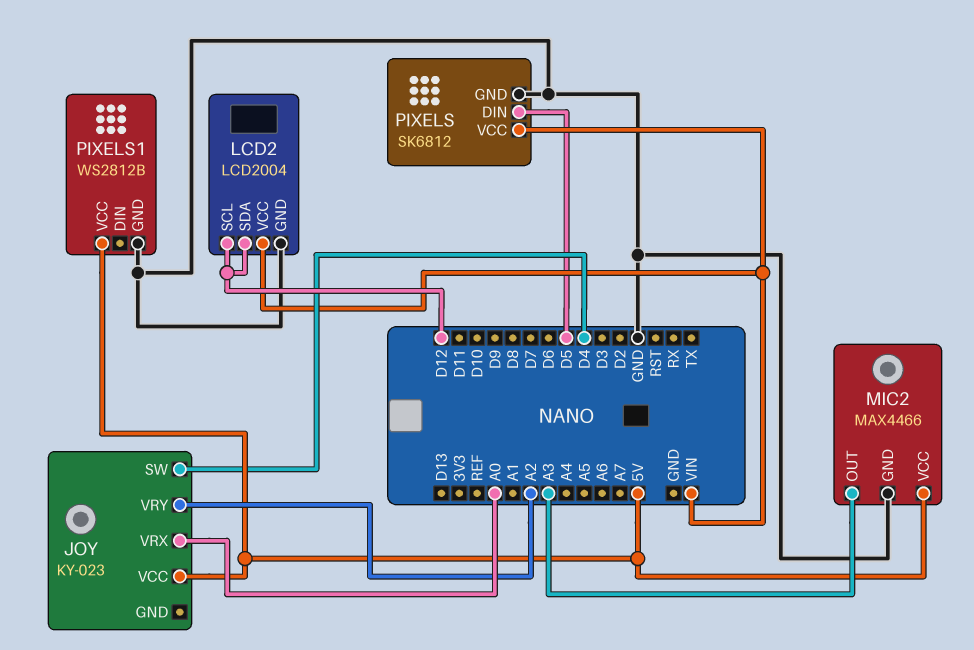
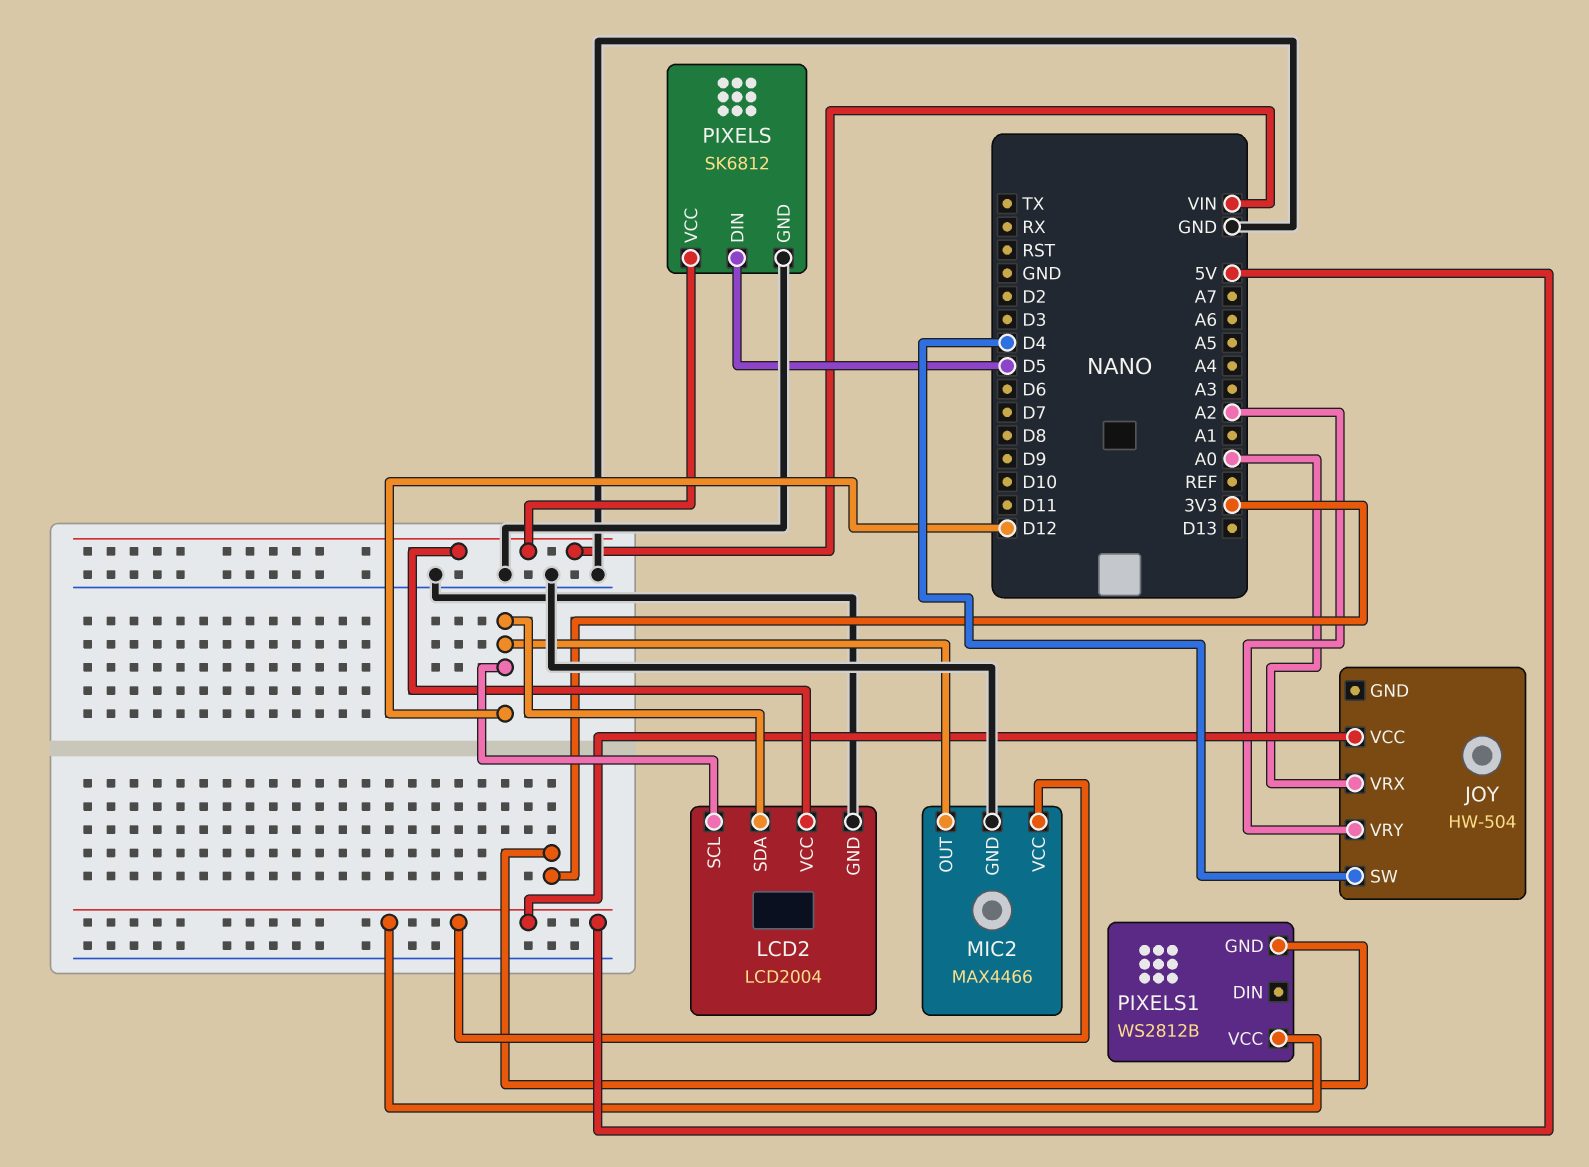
JOY: KY-023 -> HW-504
MIC2 pin OUT: A3 -> D12
PIXELS1 pin GND: GND -> 3V3

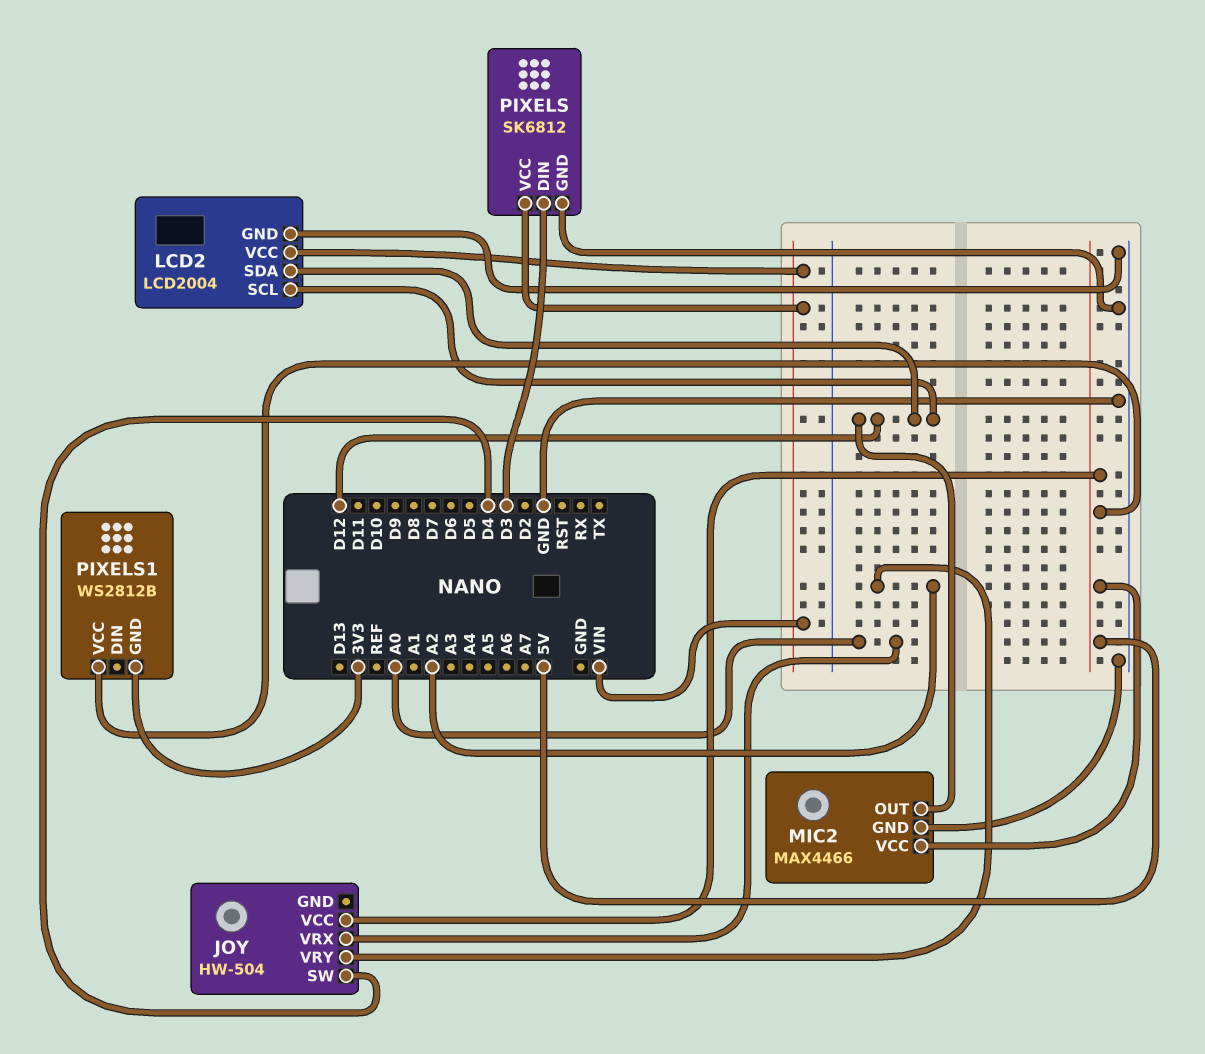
PIXELS pin DIN: D5 -> D3

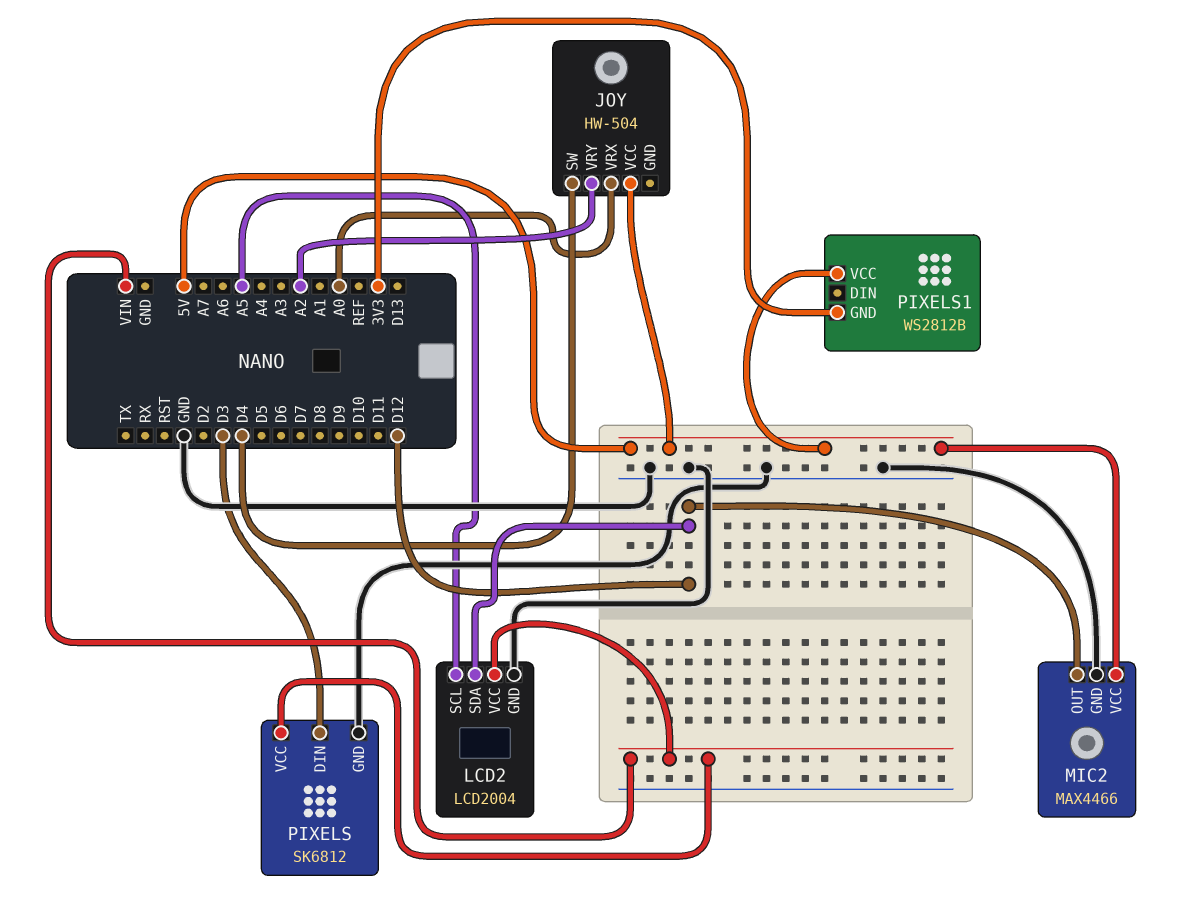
LCD2 pin SCL: D12 -> A5

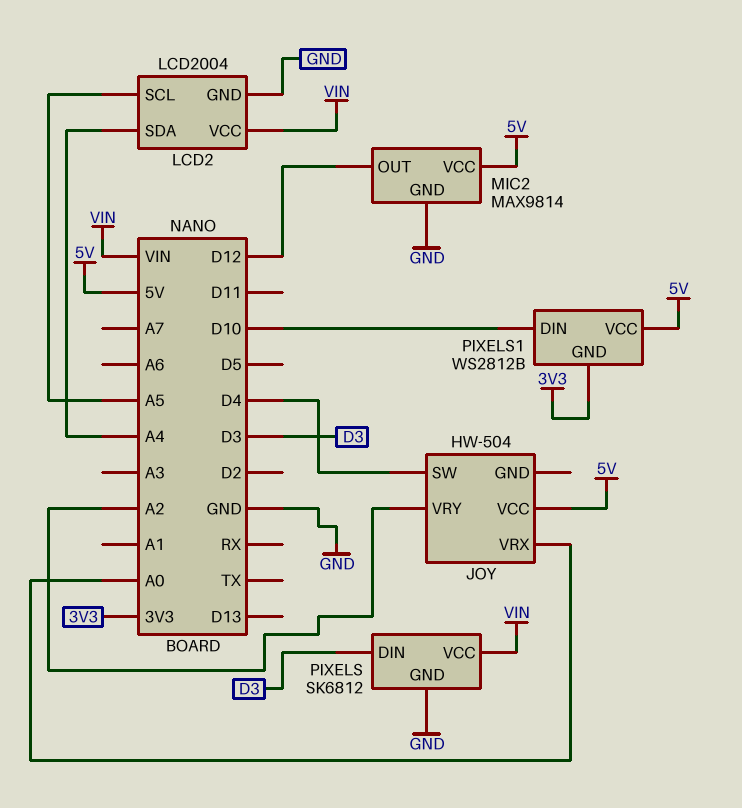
LCD2 pin SDA: D12 -> A4
MIC2: MAX4466 -> MAX9814
PIXELS1 pin DIN: none -> D10

